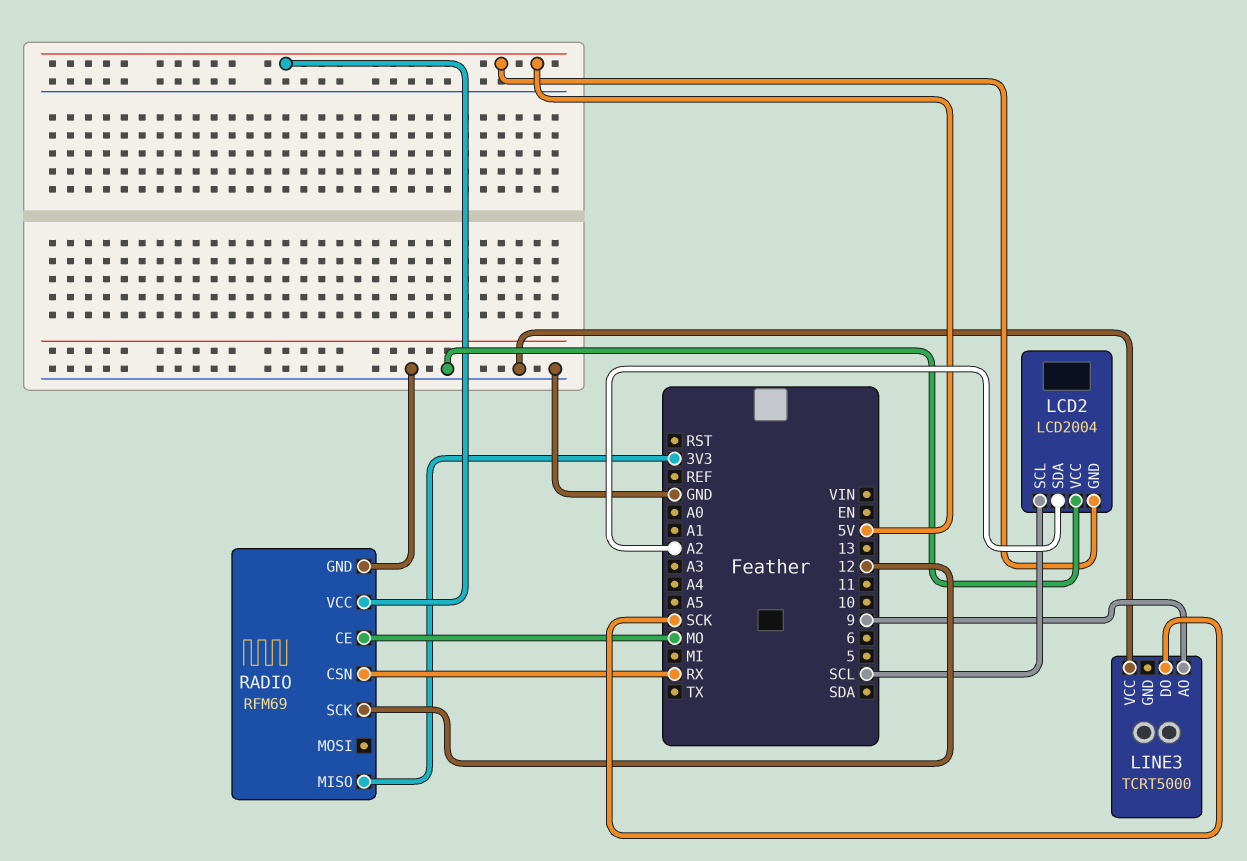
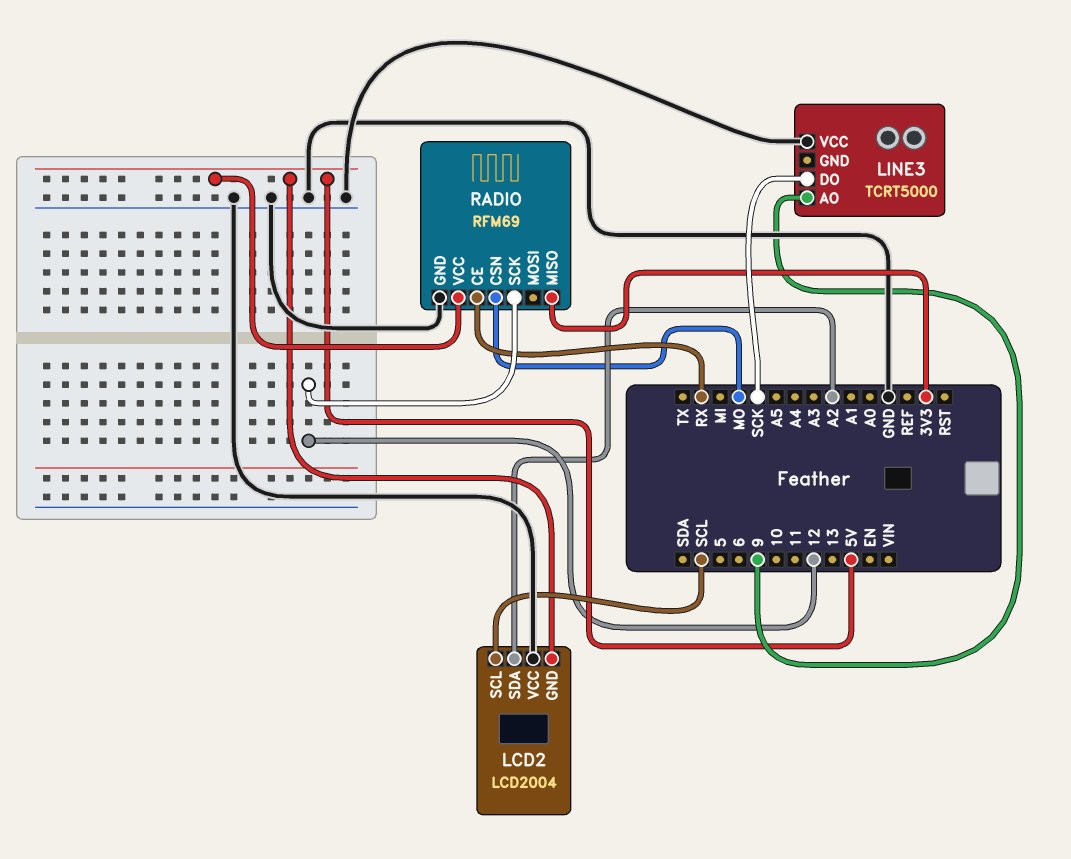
RADIO pin CE: MO -> RX
RADIO pin CSN: RX -> MO

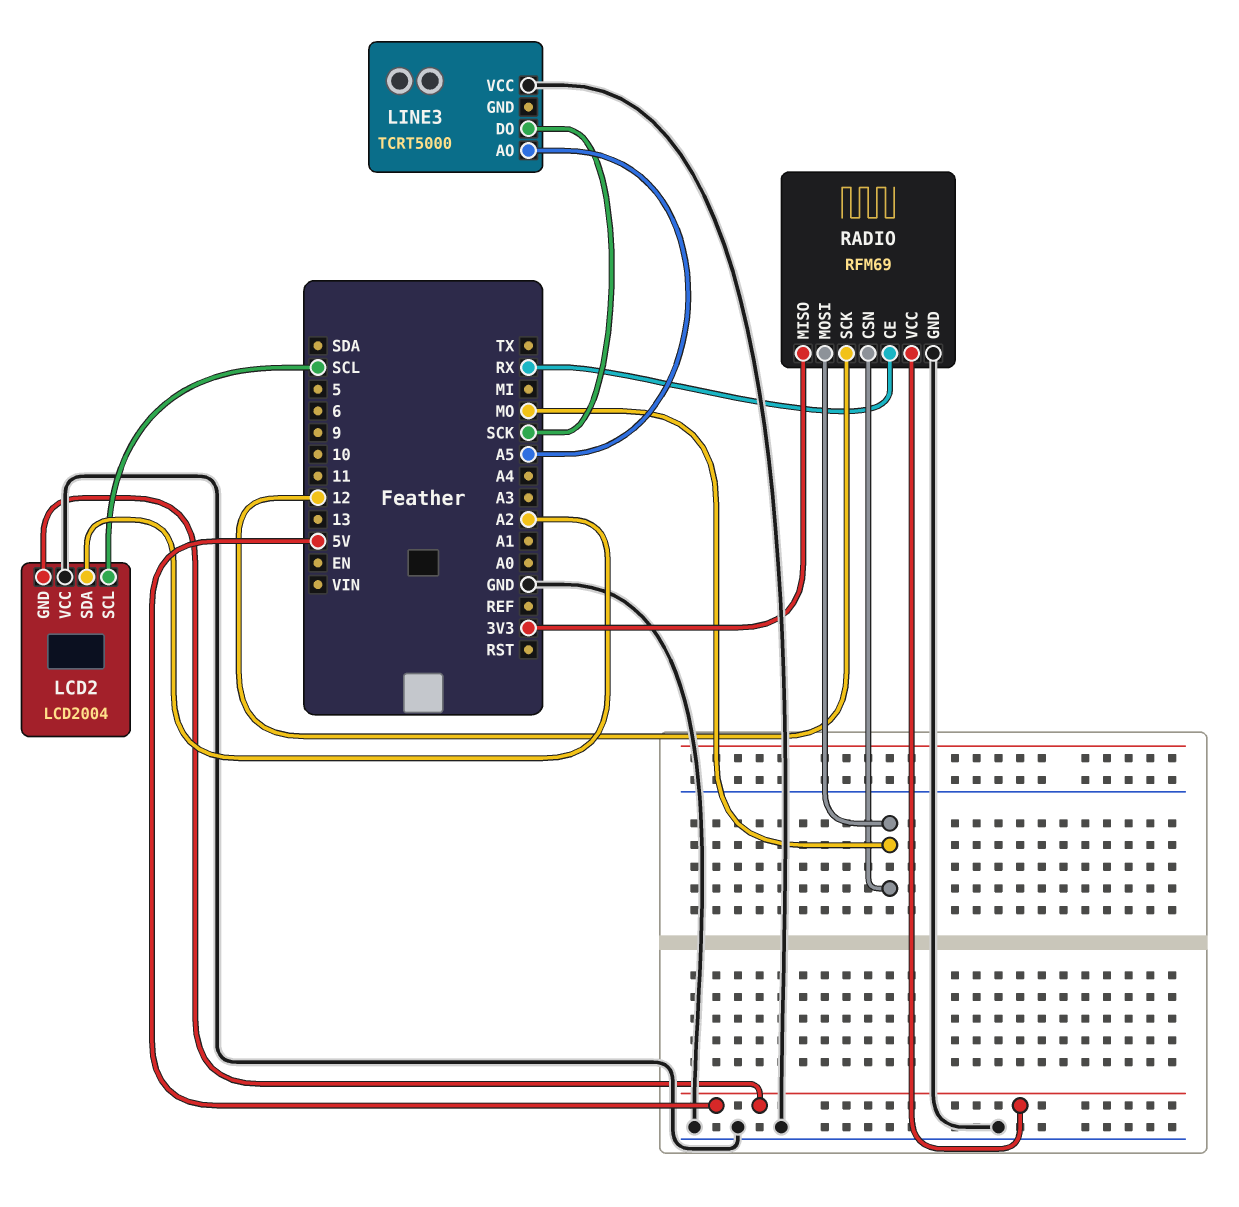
LINE3 pin AO: 9 -> A5
RADIO pin MOSI: none -> MO

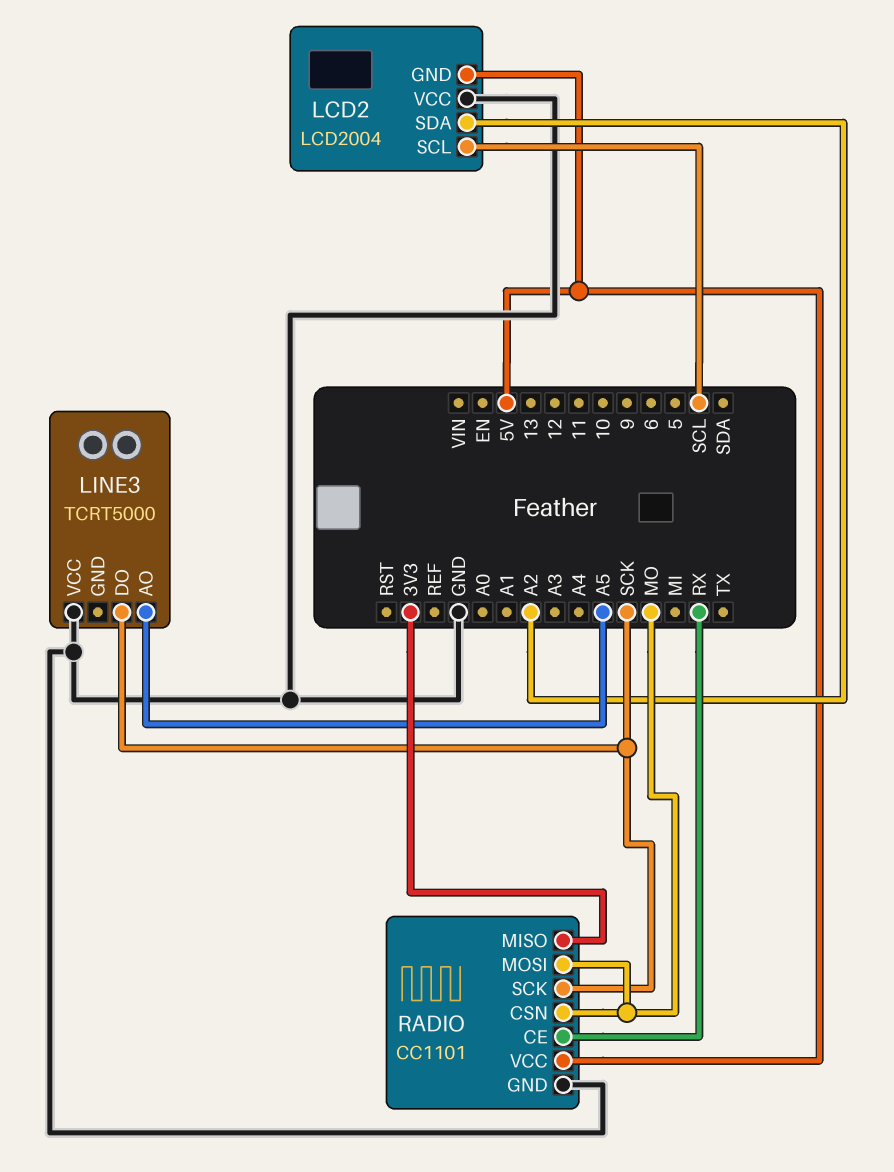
RADIO: RFM69 -> CC1101
RADIO pin SCK: 12 -> SCK

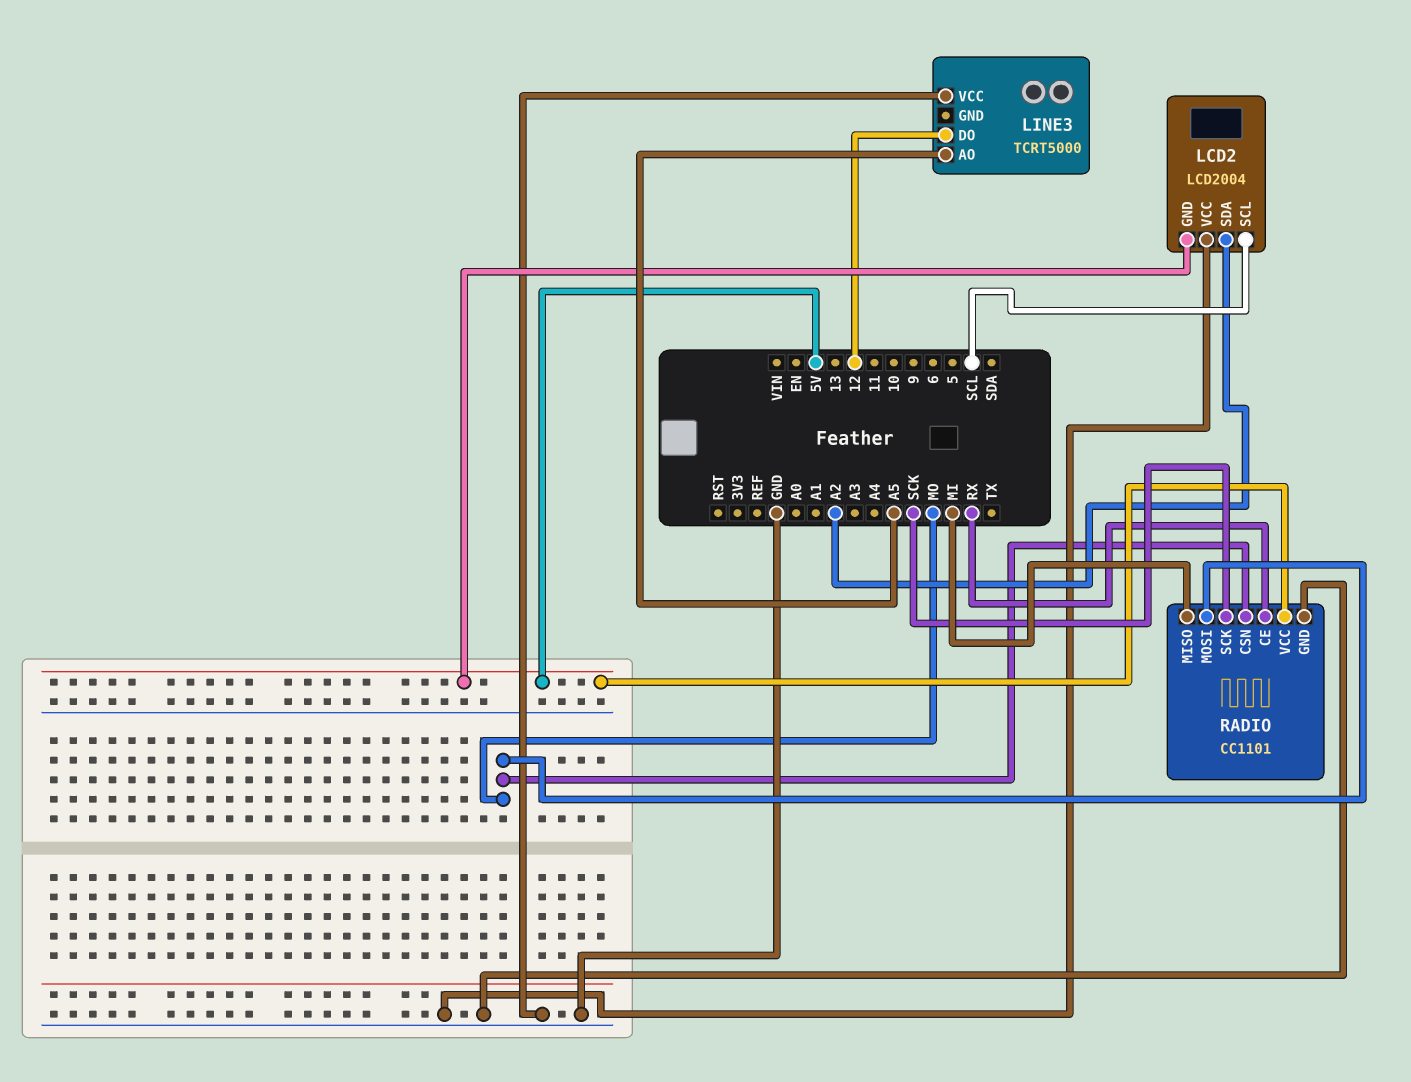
LINE3 pin DO: SCK -> 12
RADIO pin MISO: 3V3 -> MI

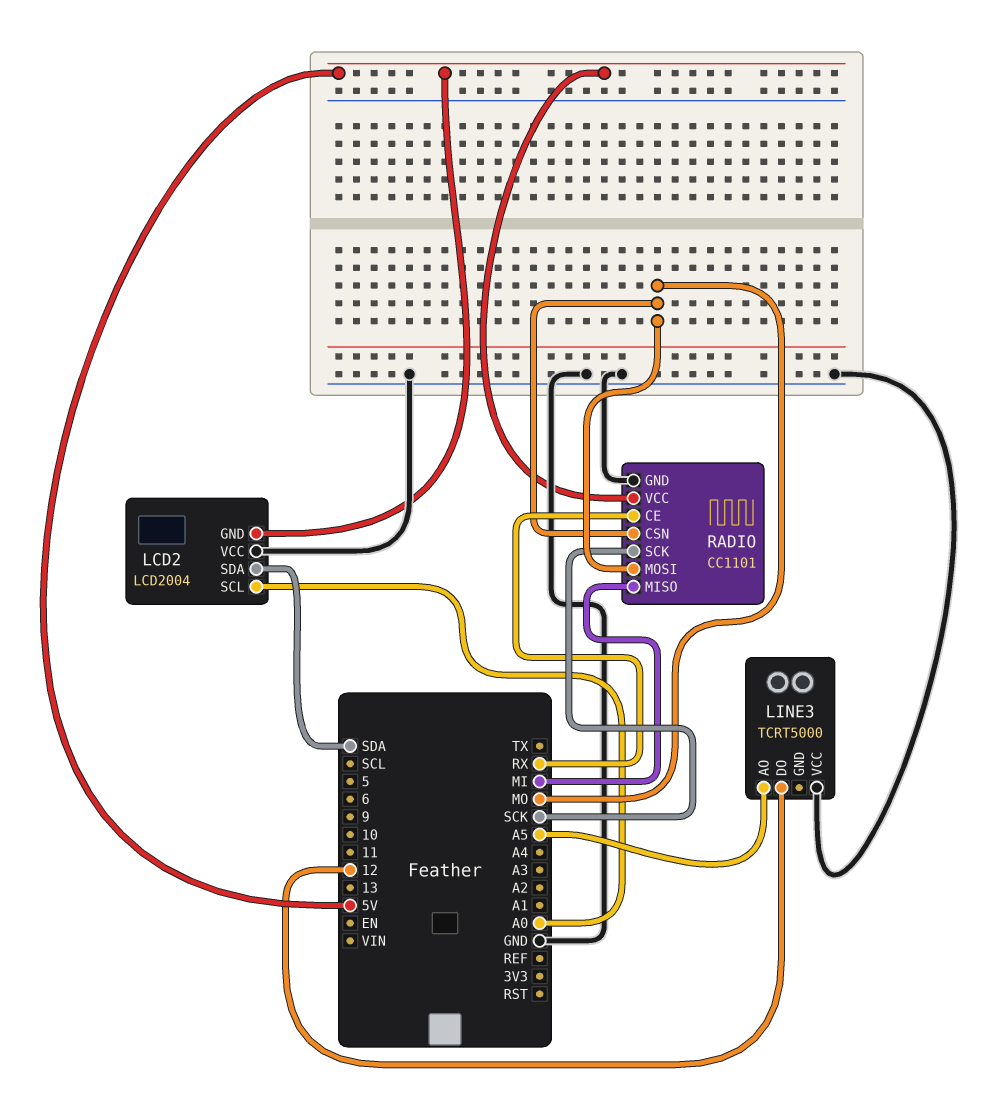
LCD2 pin SCL: SCL -> A0
LCD2 pin SDA: A2 -> SDA

